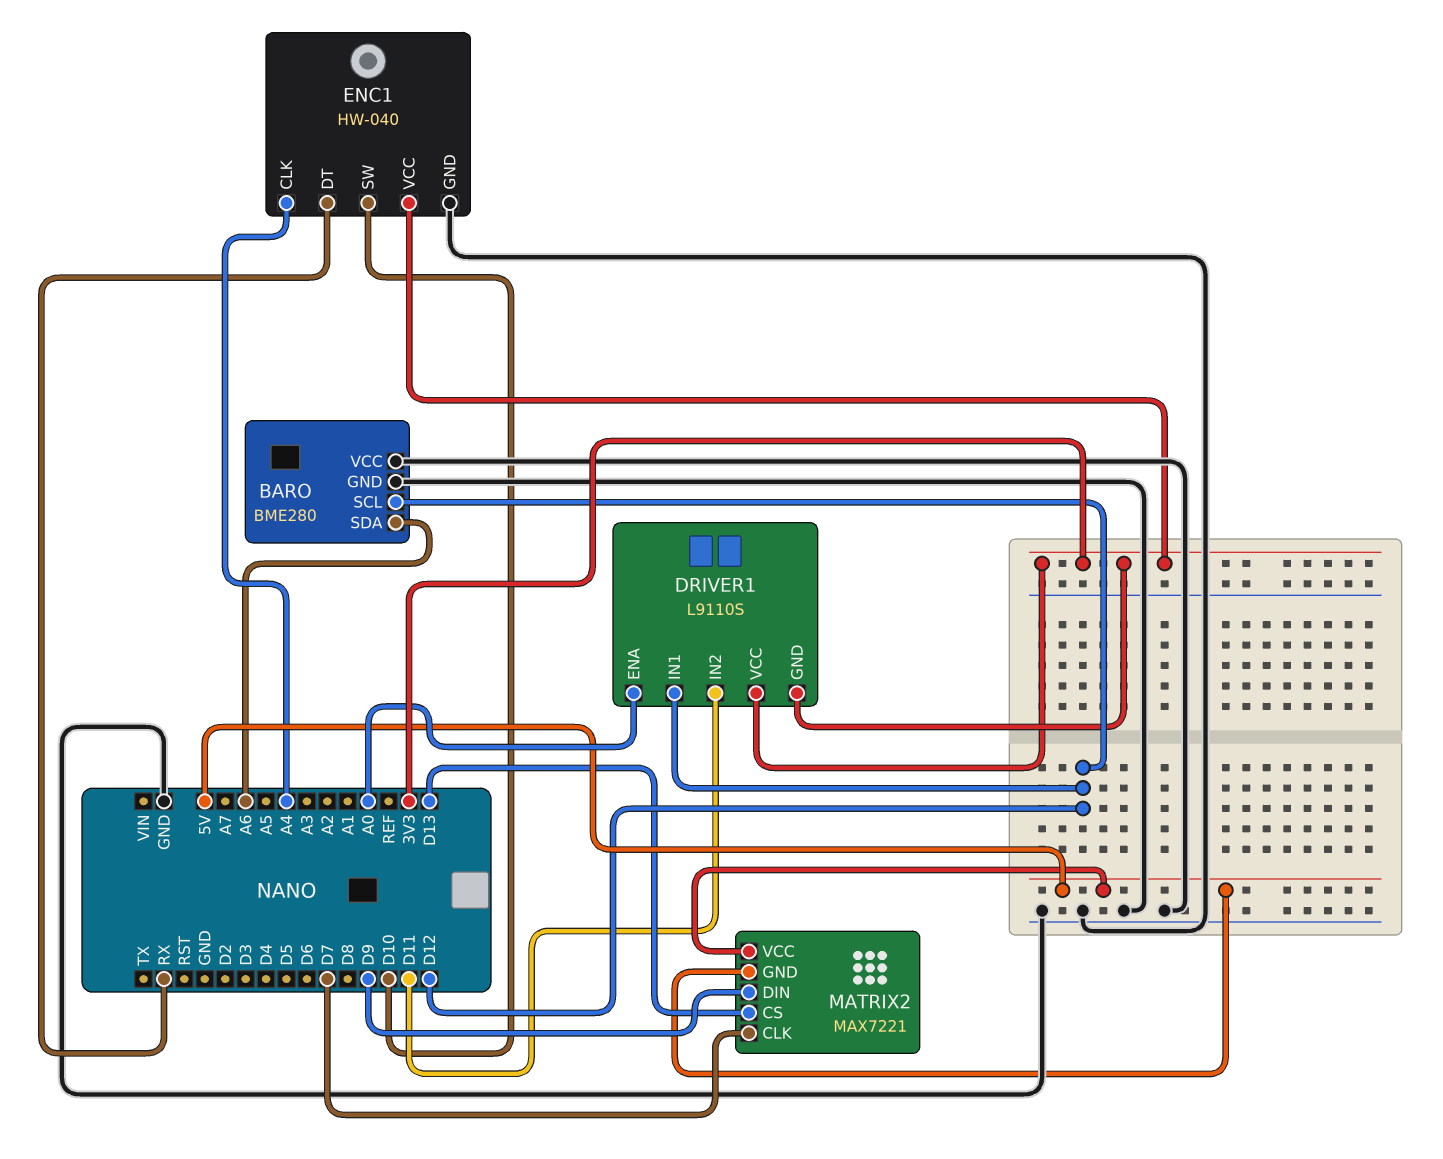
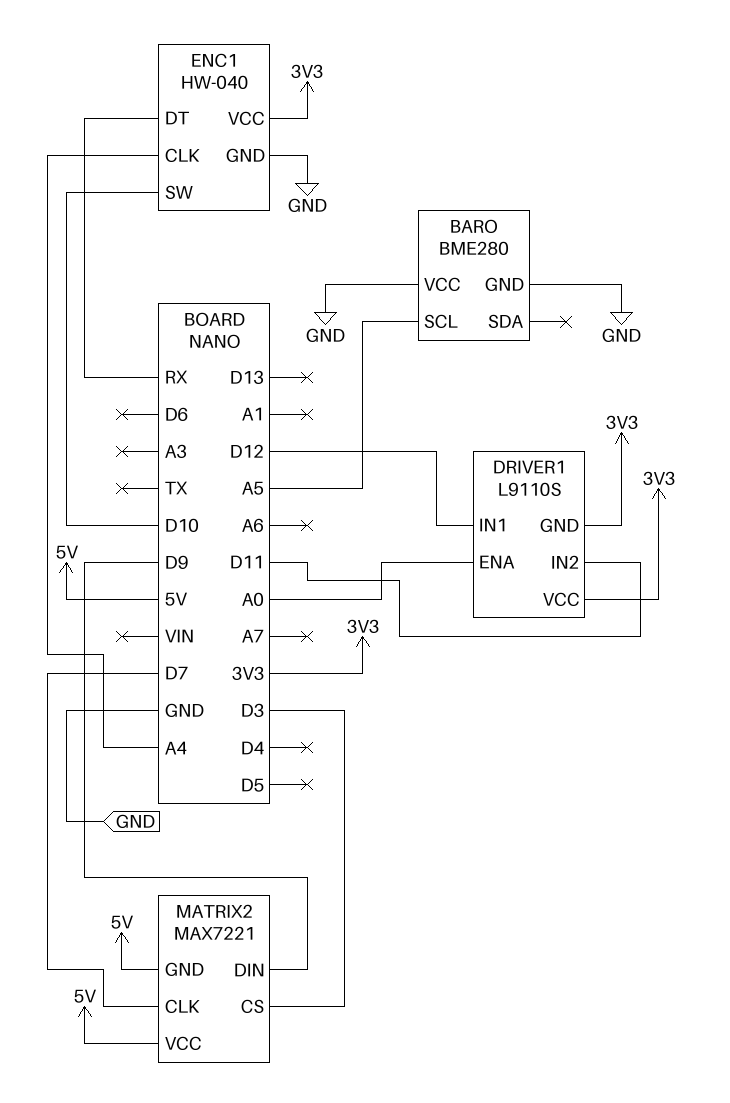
BARO pin SCL: D12 -> A5
BARO pin SDA: A6 -> none
MATRIX2 pin CS: D13 -> D3

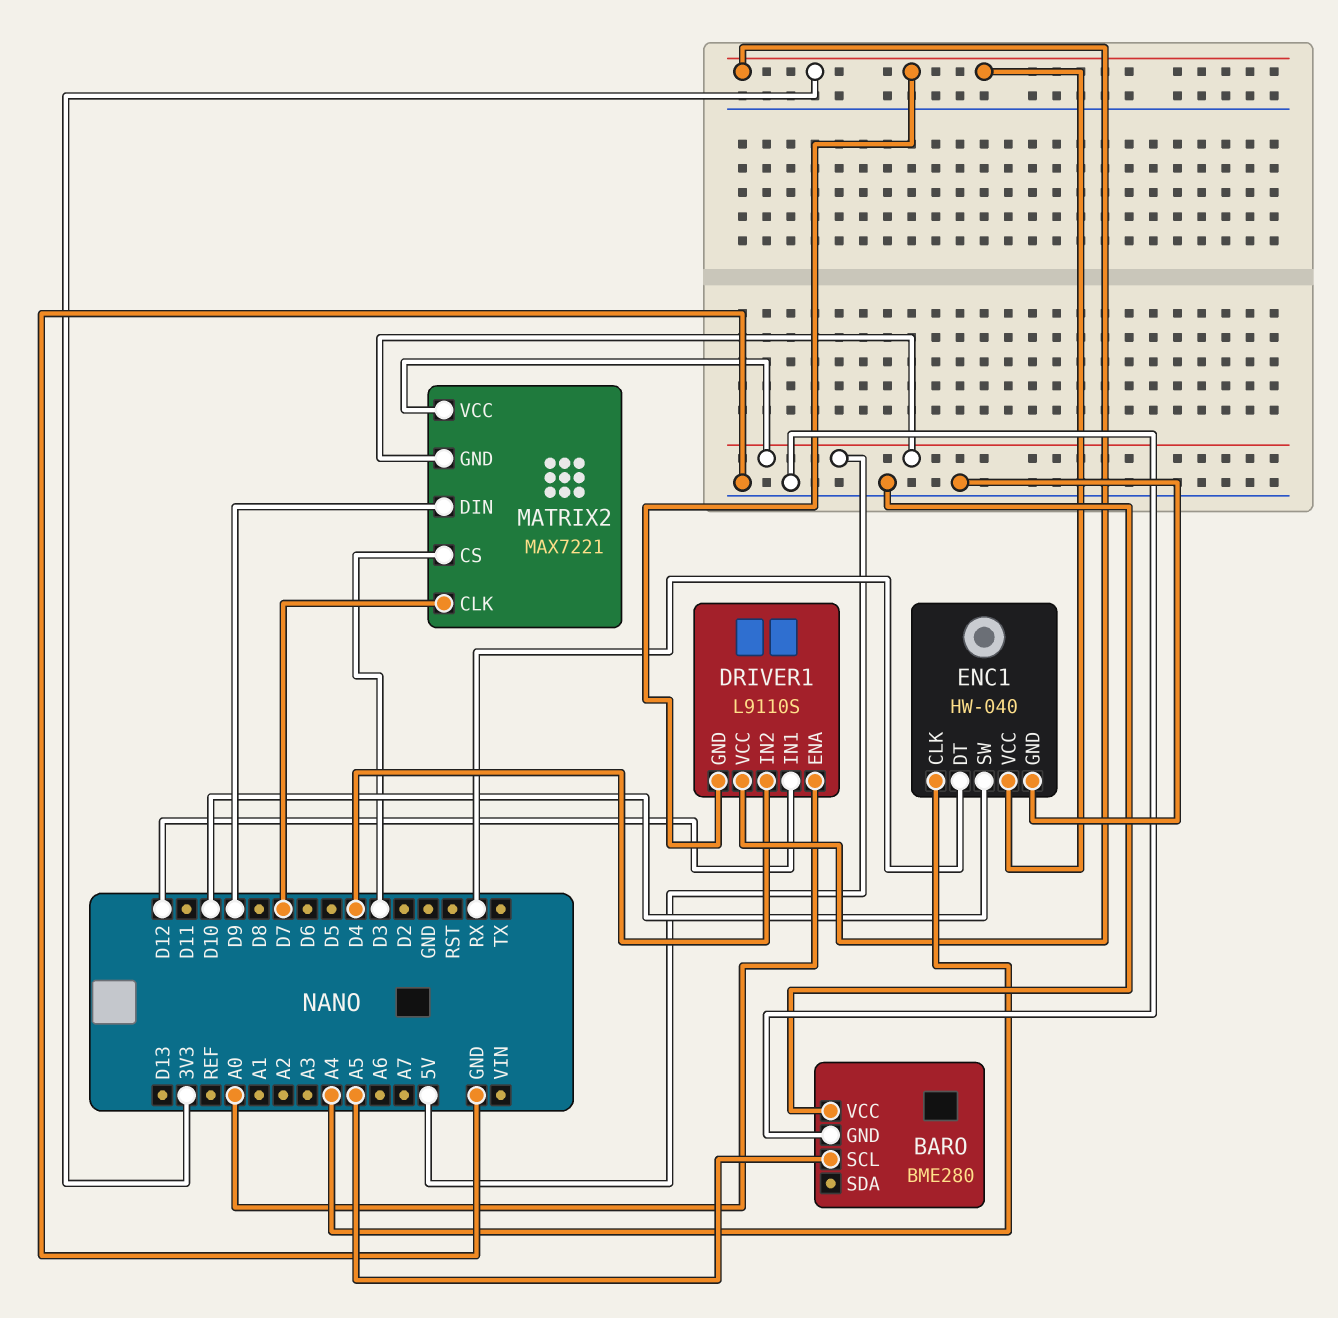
DRIVER1 pin IN2: D11 -> D4

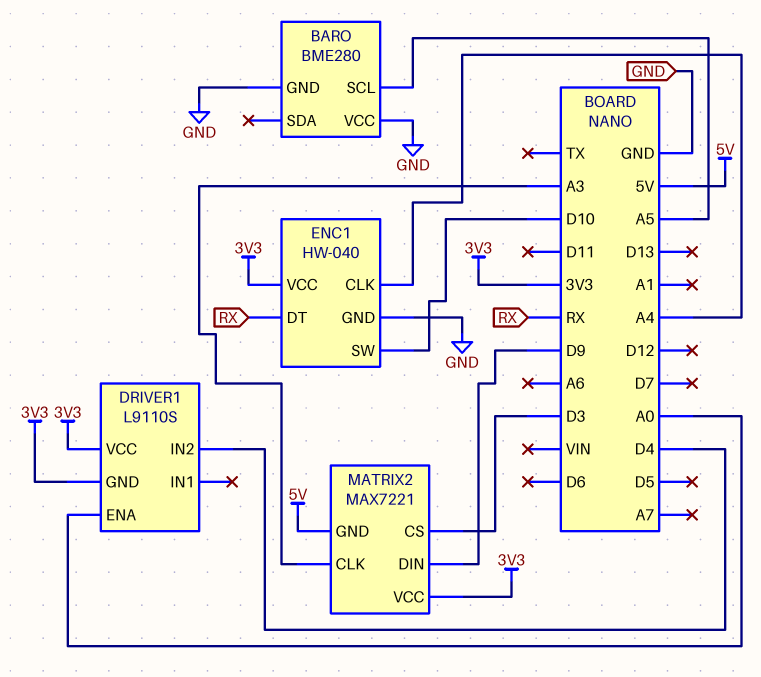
DRIVER1 pin IN1: D12 -> none
MATRIX2 pin CLK: D7 -> A3
MATRIX2 pin VCC: 5V -> 3V3

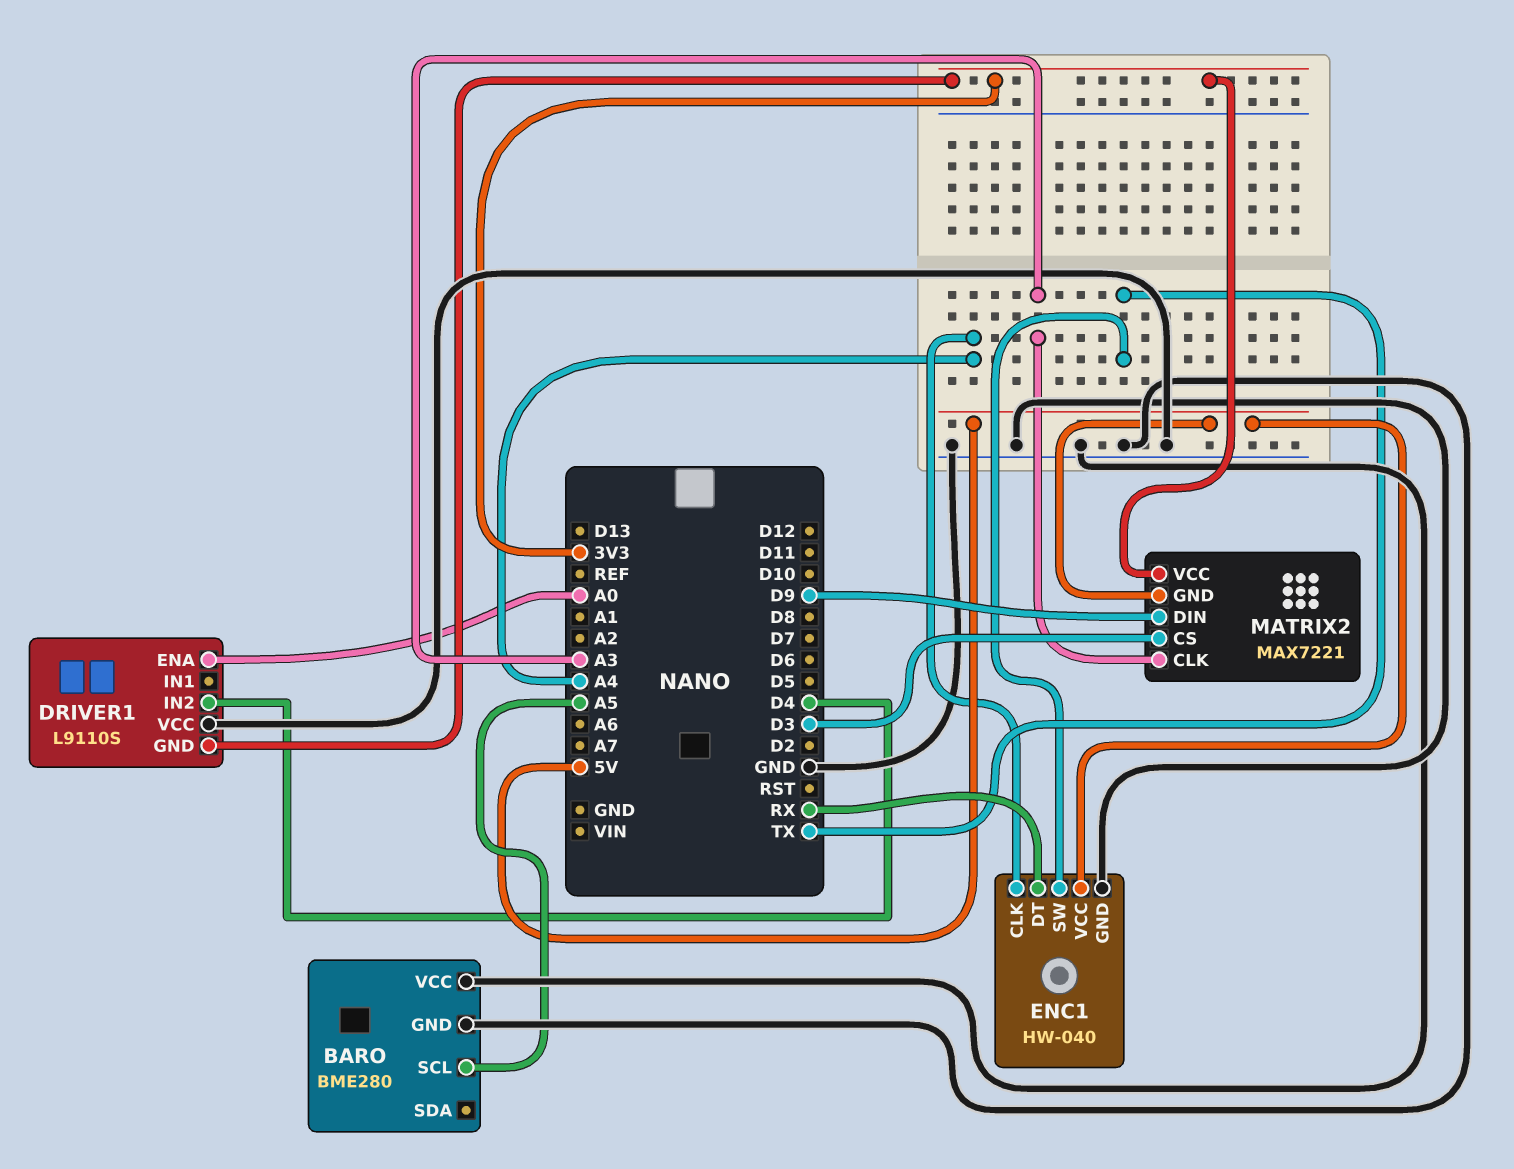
DRIVER1 pin VCC: 3V3 -> GND
ENC1 pin SW: D10 -> TX
ENC1 pin VCC: 3V3 -> 5V

